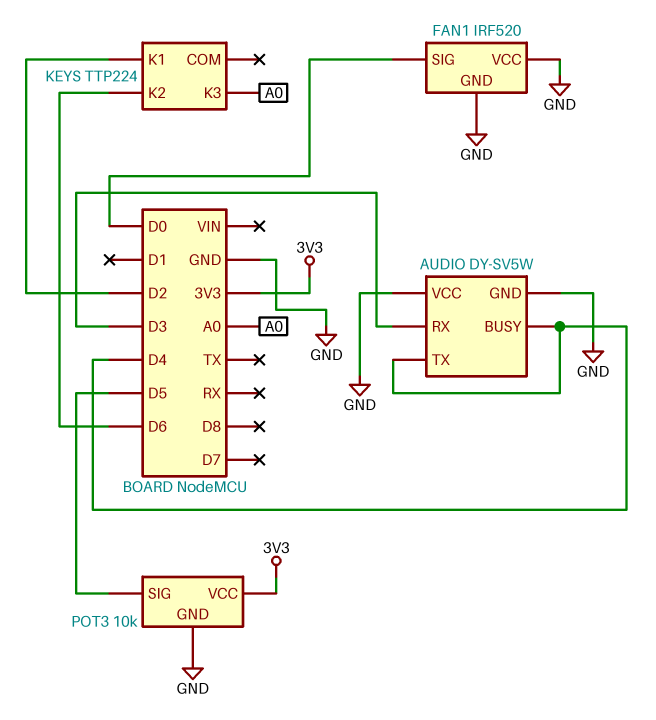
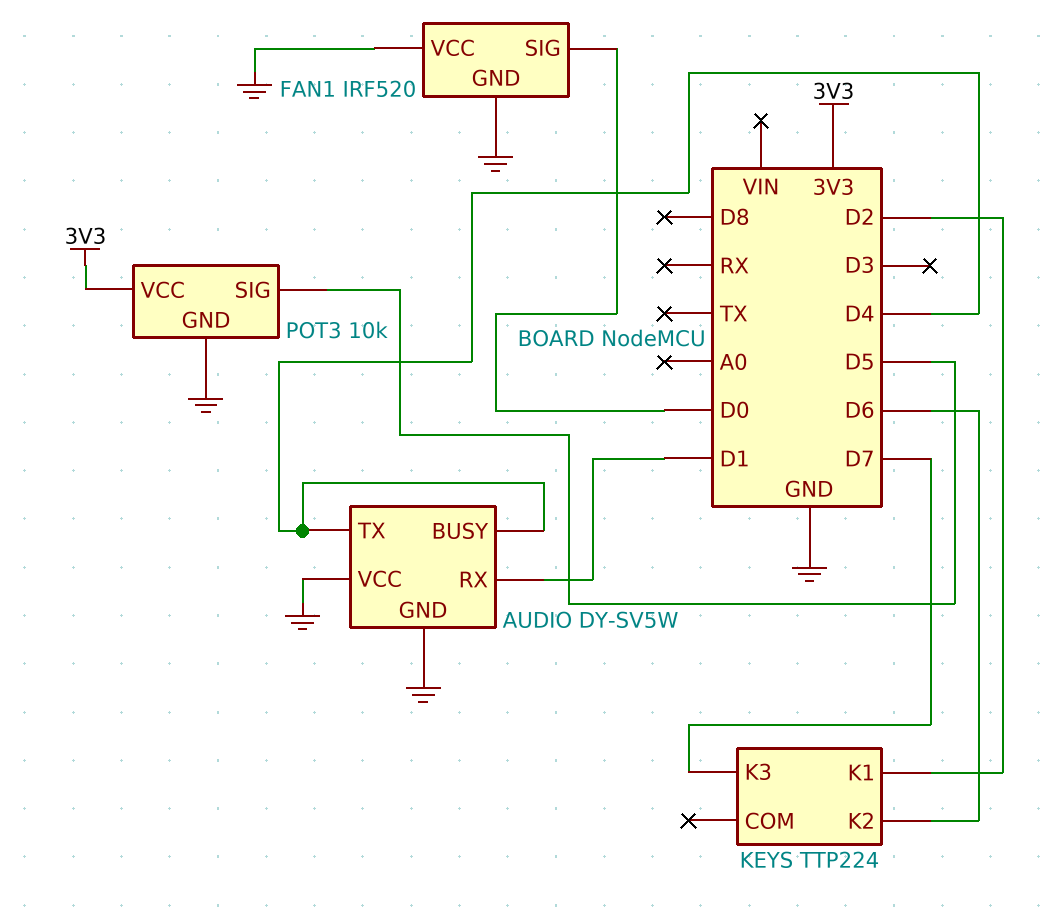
AUDIO pin RX: D3 -> D1
KEYS pin K3: A0 -> D7

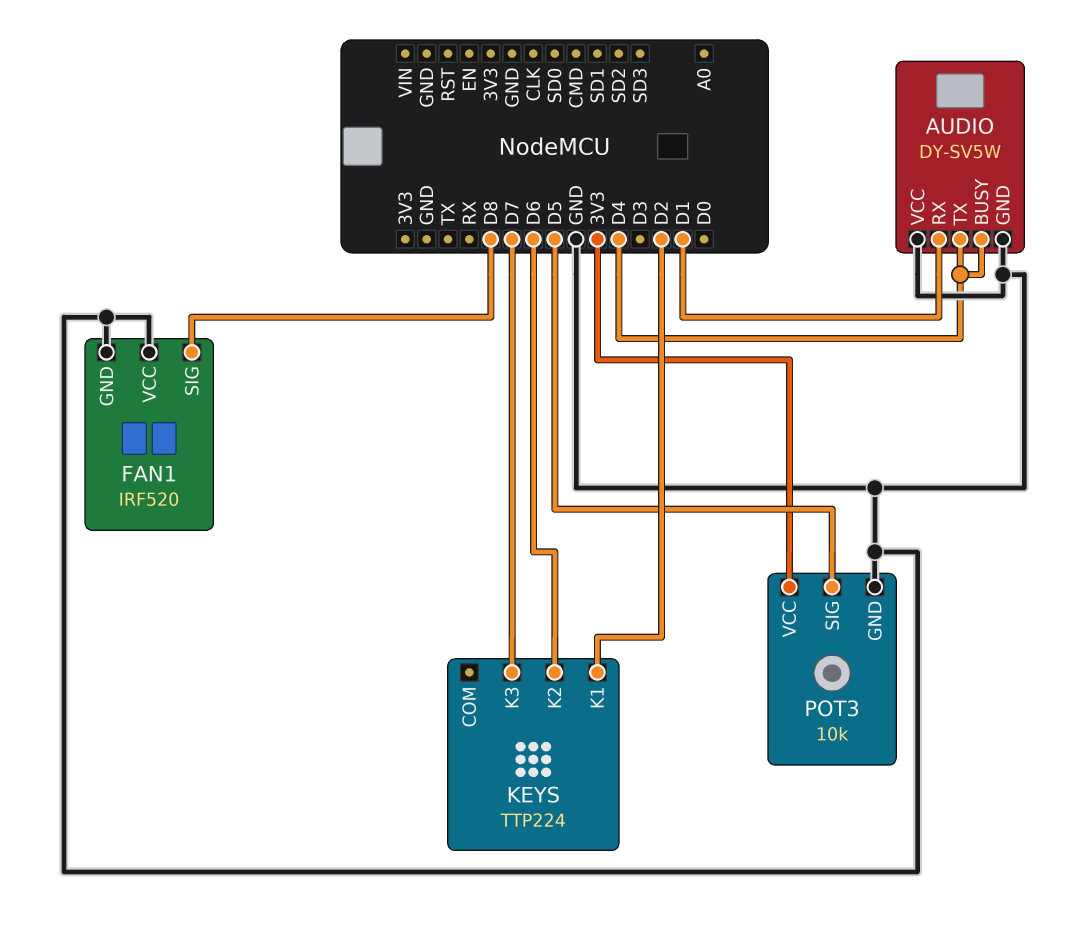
FAN1 pin SIG: D0 -> D8

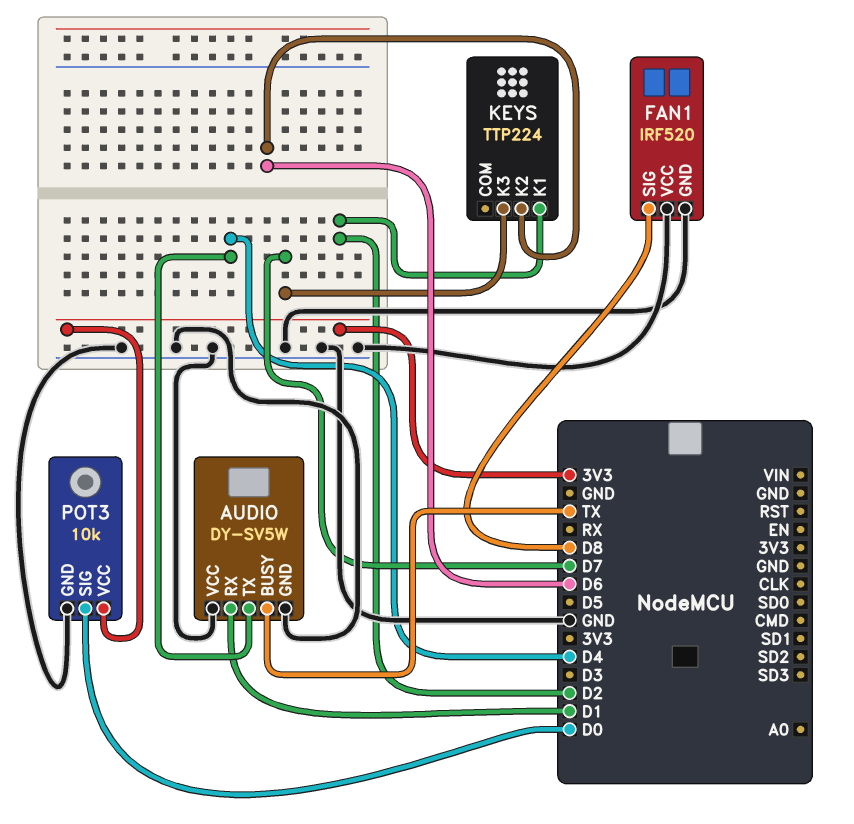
AUDIO pin BUSY: D4 -> TX
POT3 pin SIG: D5 -> D0

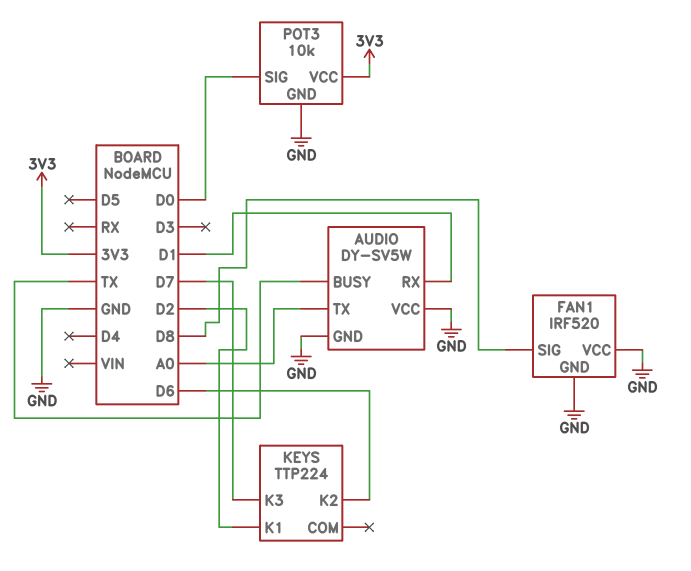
AUDIO pin TX: D4 -> A0

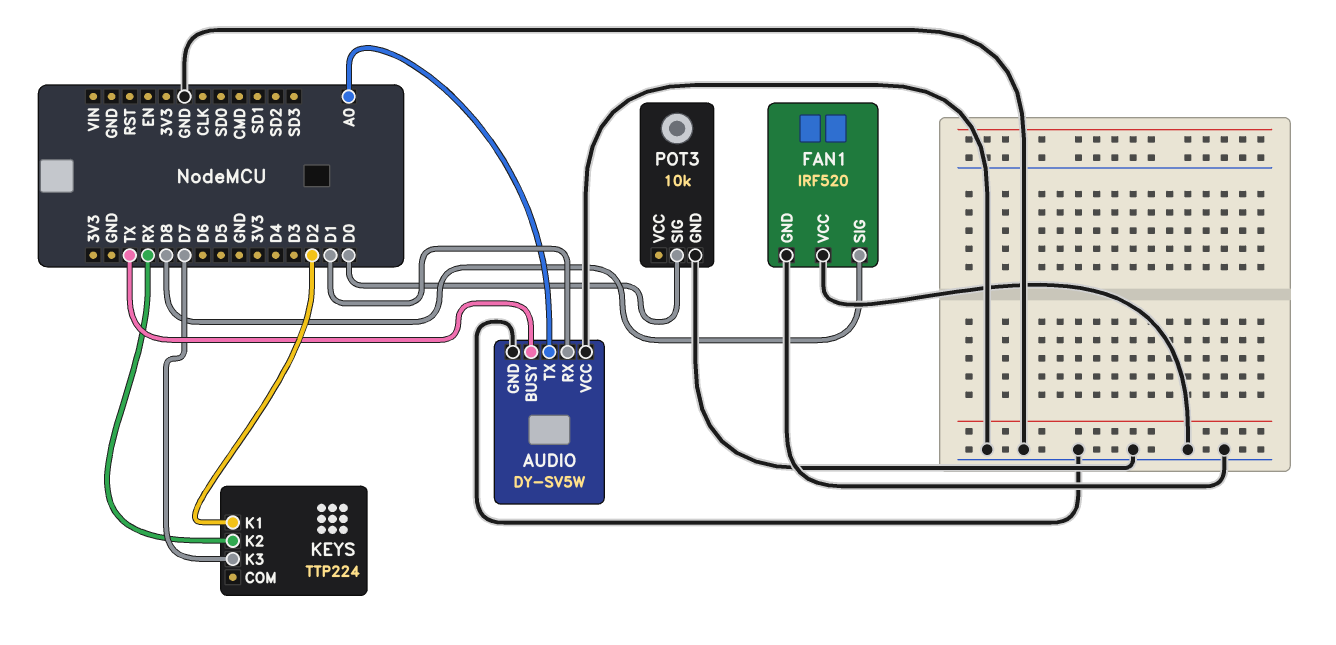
KEYS pin K2: D6 -> RX
POT3 pin VCC: 3V3 -> none

